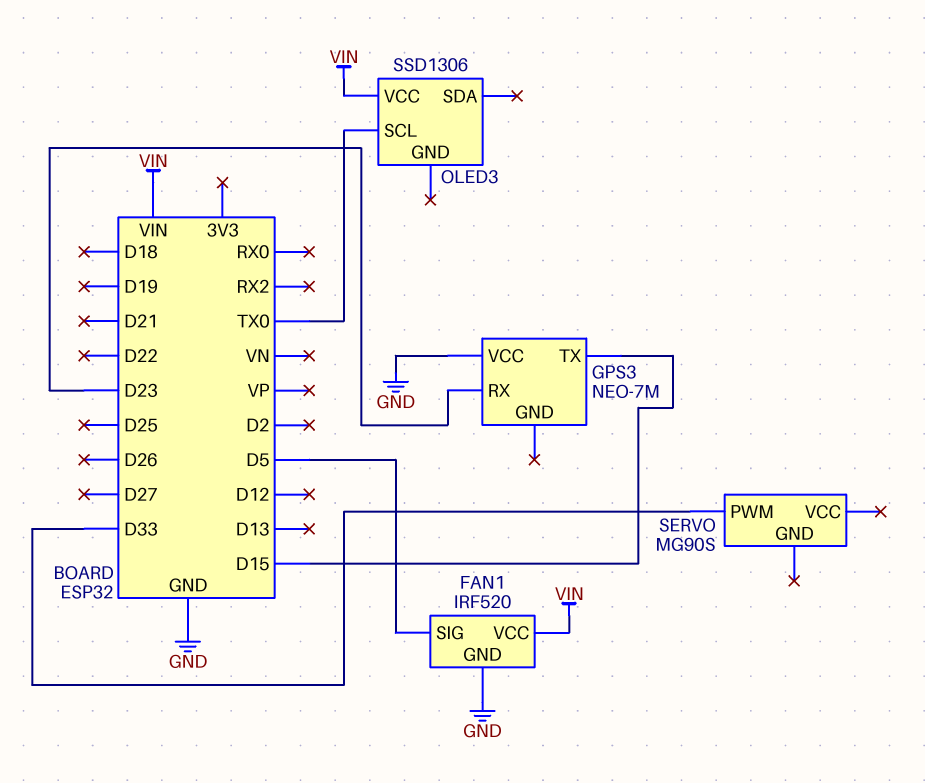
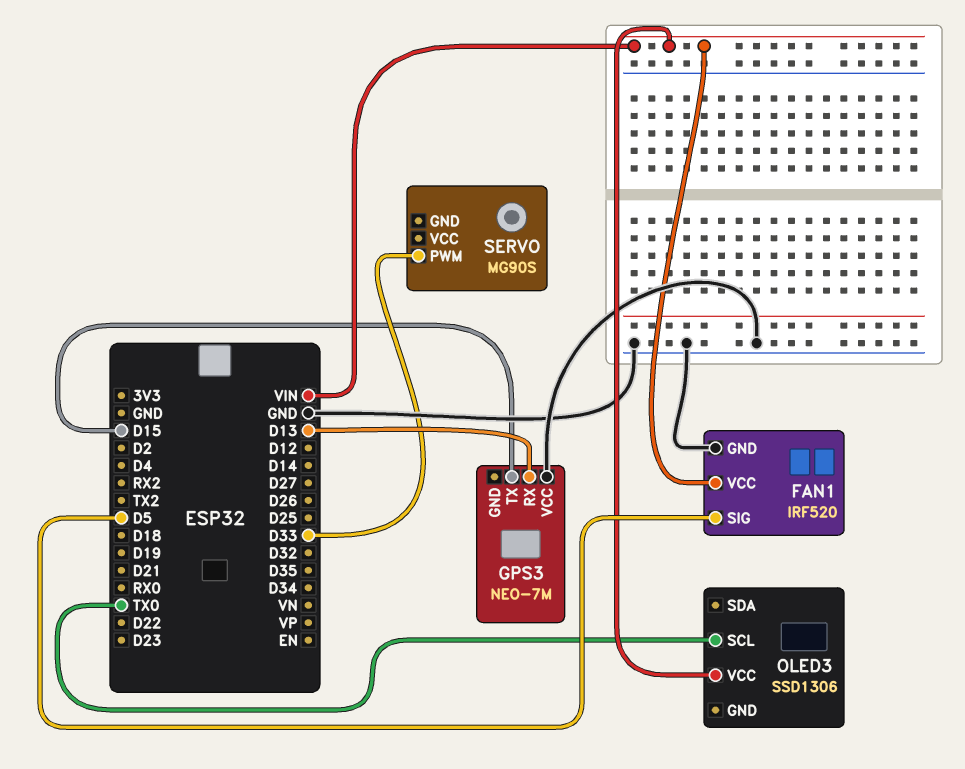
GPS3 pin RX: D23 -> D13

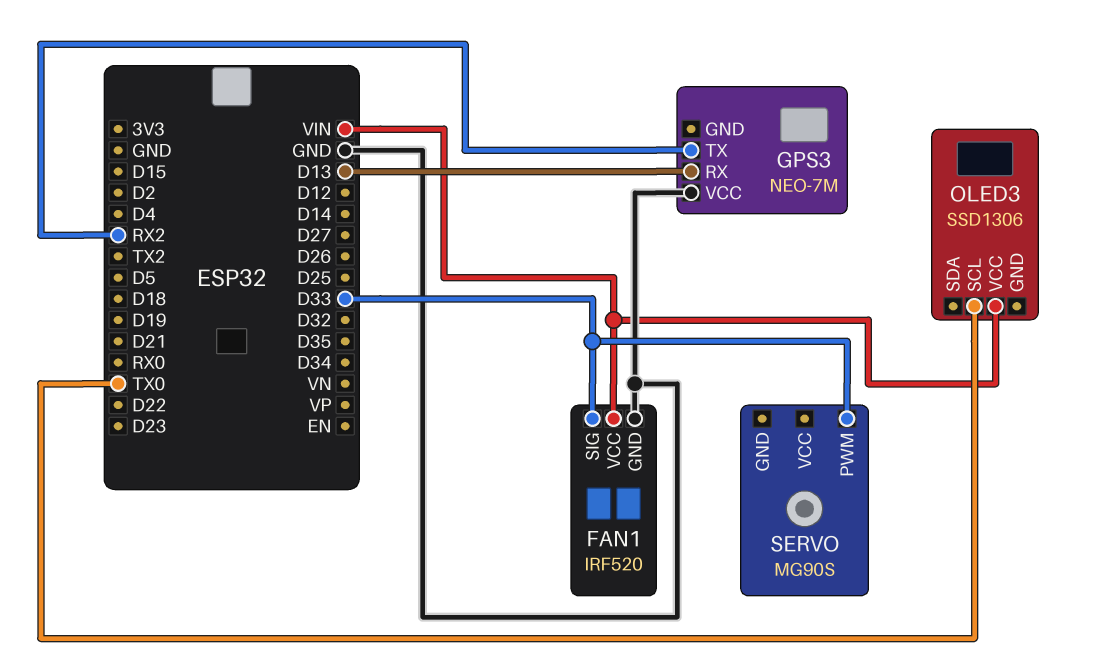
FAN1 pin SIG: D5 -> D33
GPS3 pin TX: D15 -> RX2

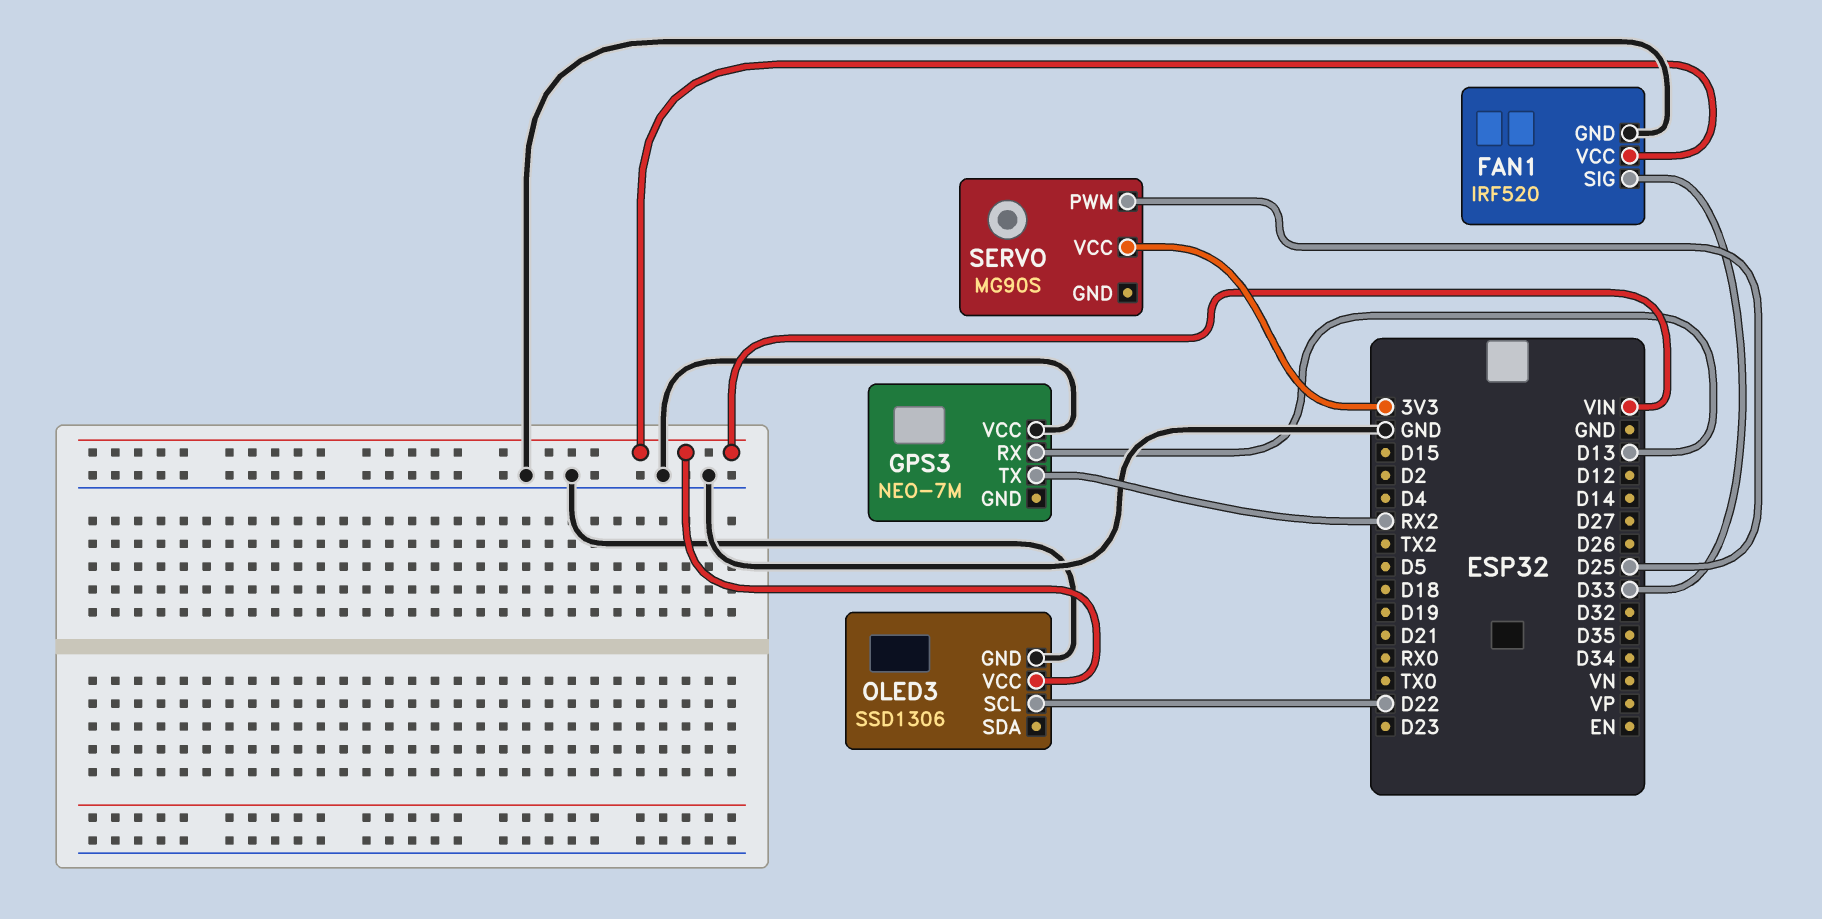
OLED3 pin GND: none -> GND
OLED3 pin SCL: TX0 -> D22
SERVO pin PWM: D33 -> D25
SERVO pin VCC: none -> 3V3

